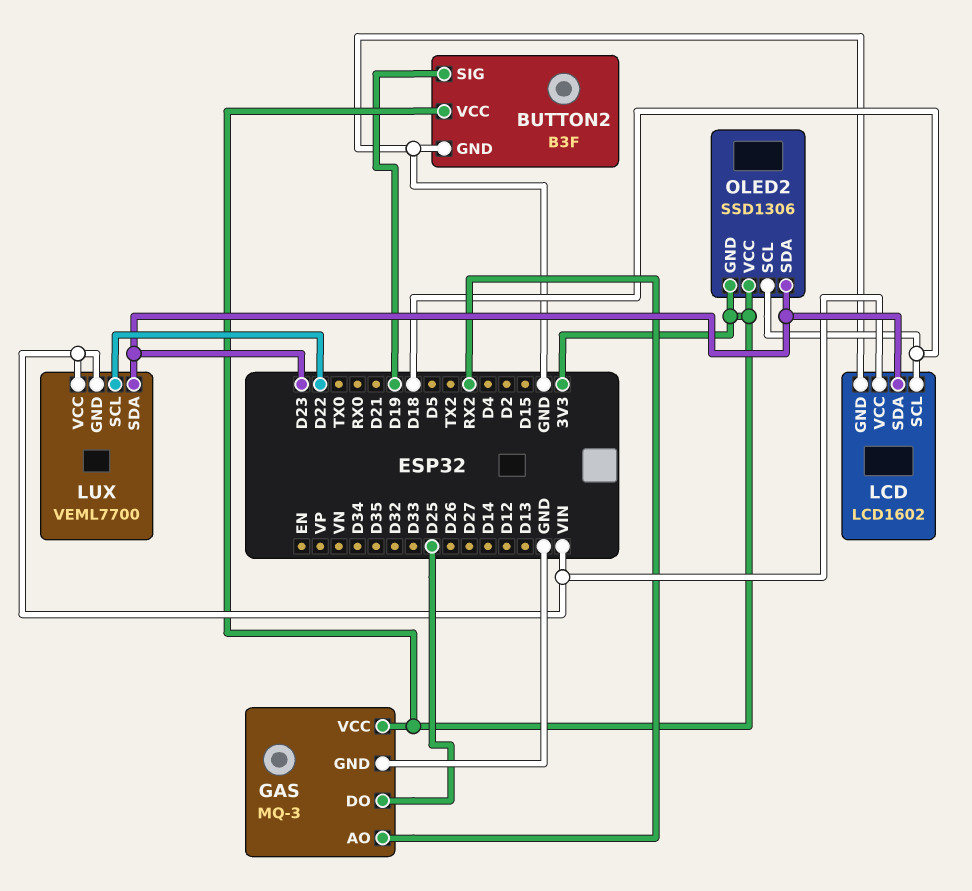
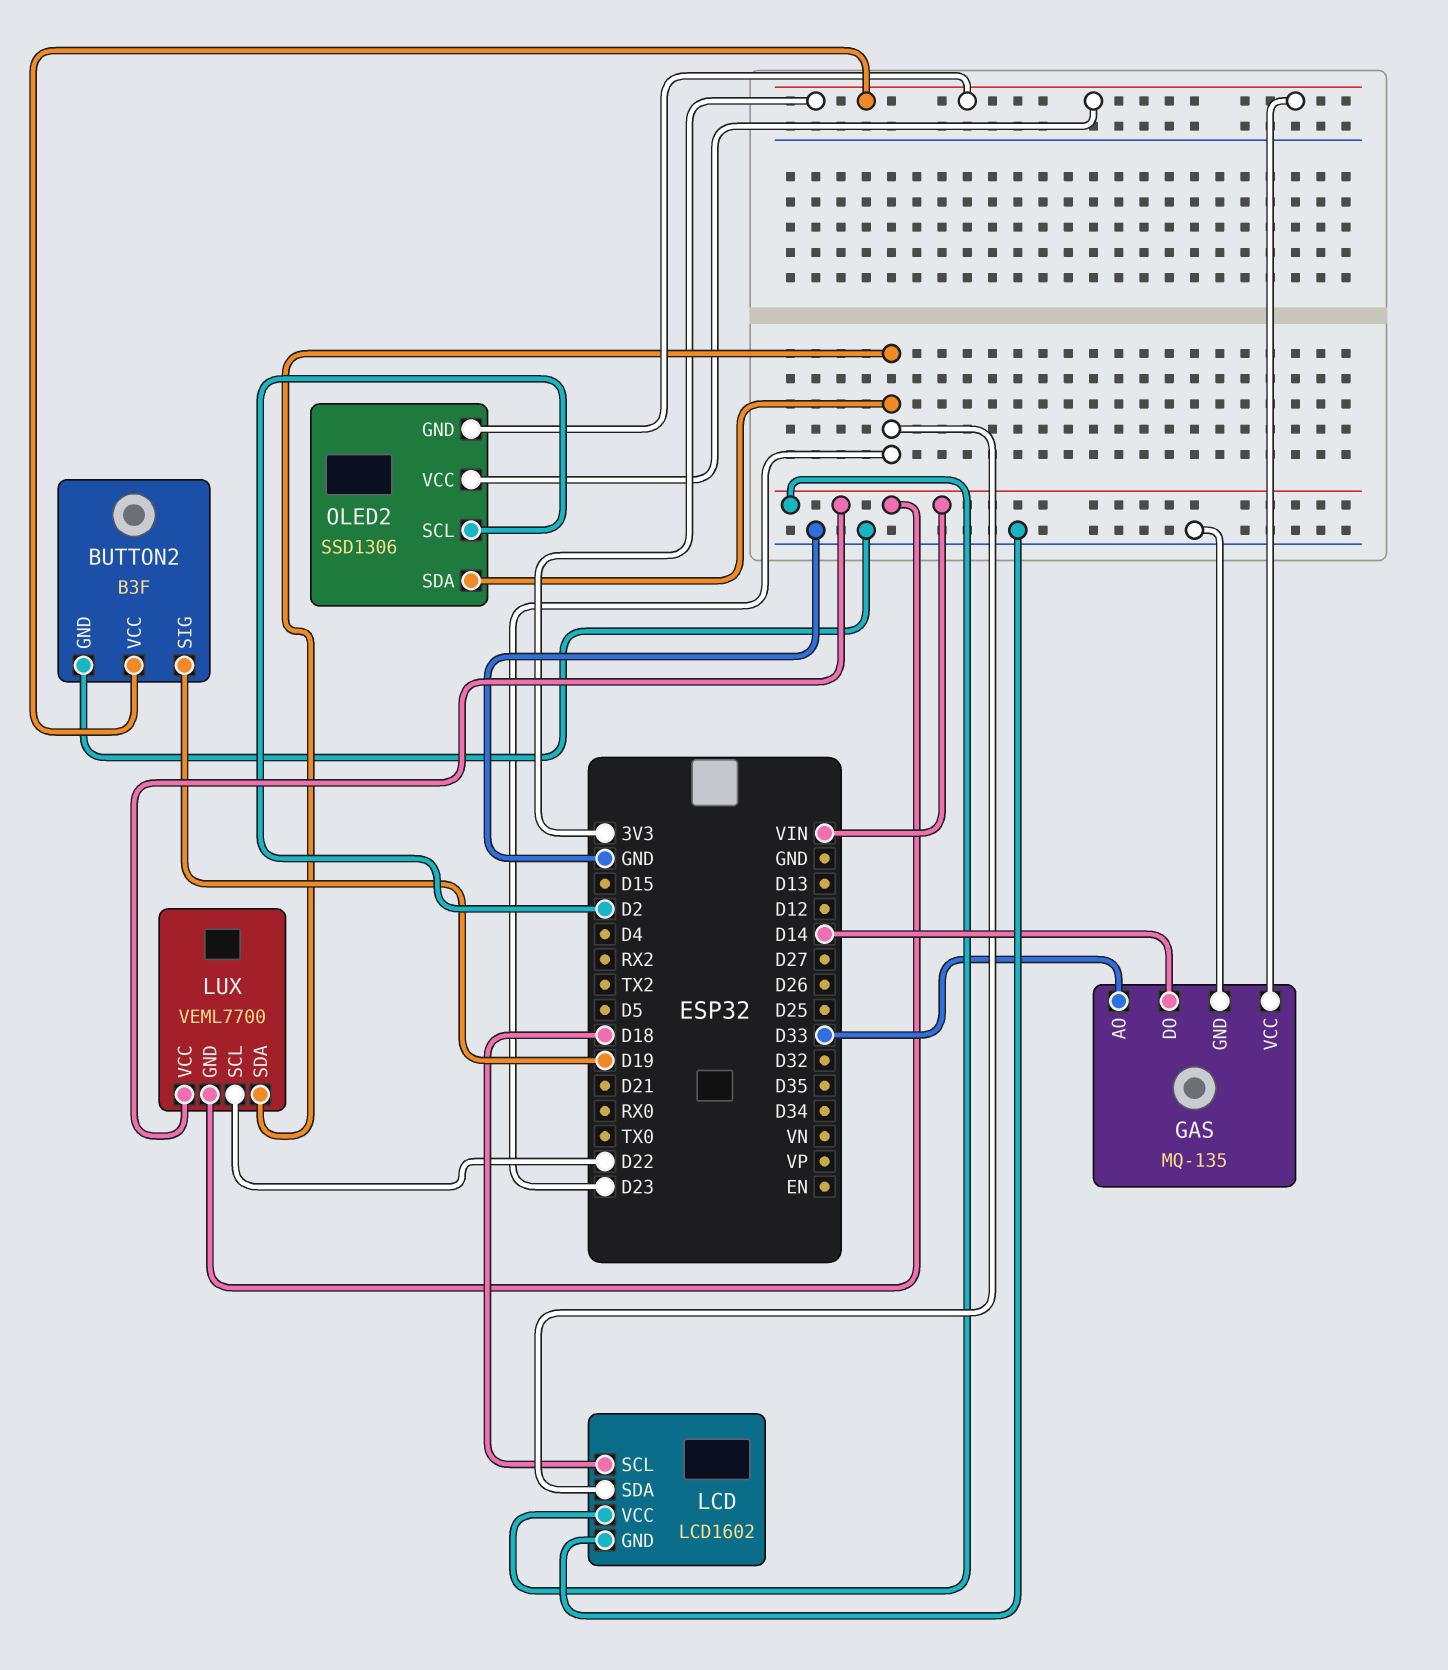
GAS: MQ-3 -> MQ-135
GAS pin AO: RX2 -> D33
GAS pin DO: D25 -> D14
OLED2 pin SCL: D18 -> D2

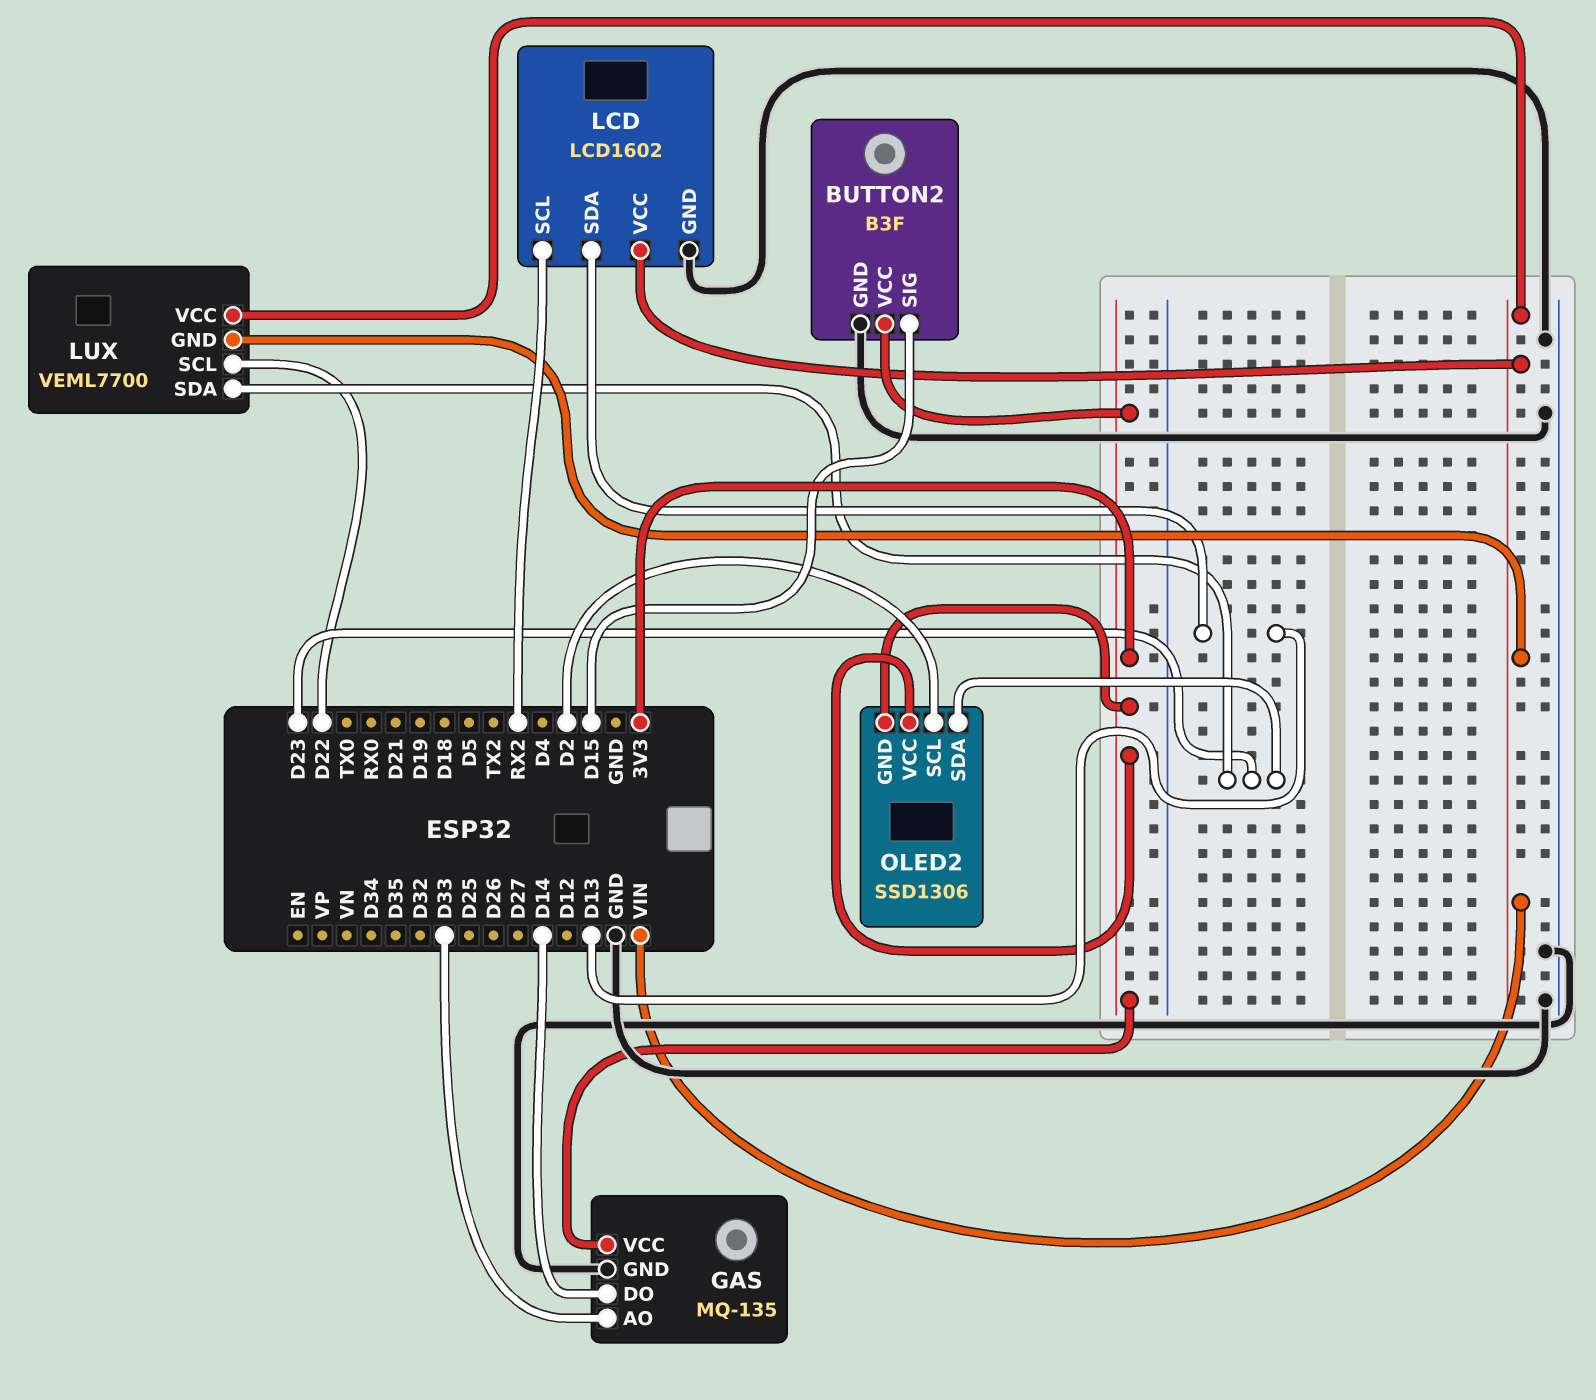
BUTTON2 pin SIG: D19 -> D15
LCD pin SCL: D18 -> RX2
LCD pin SDA: D23 -> D13

